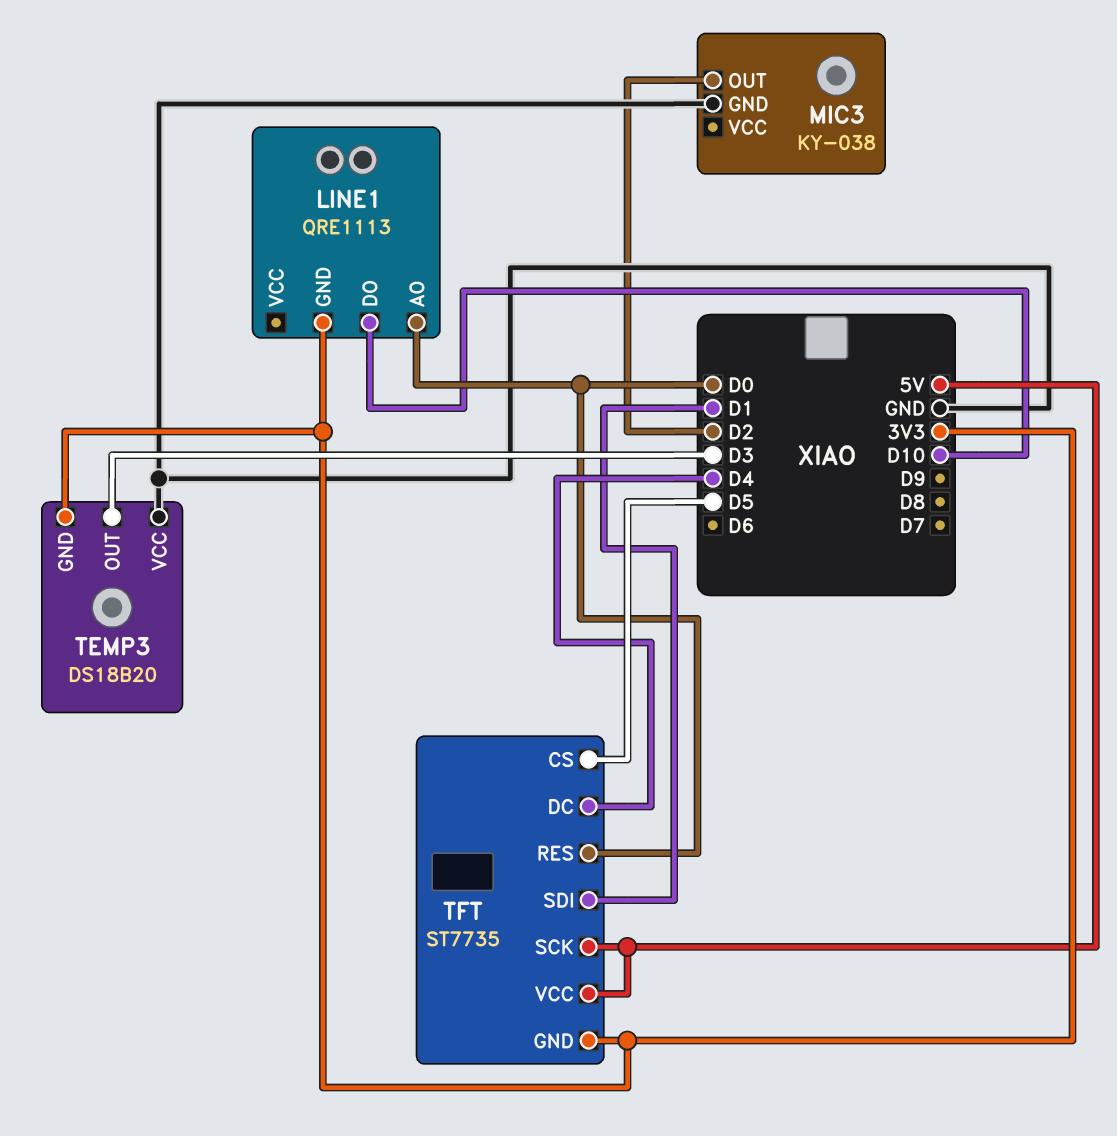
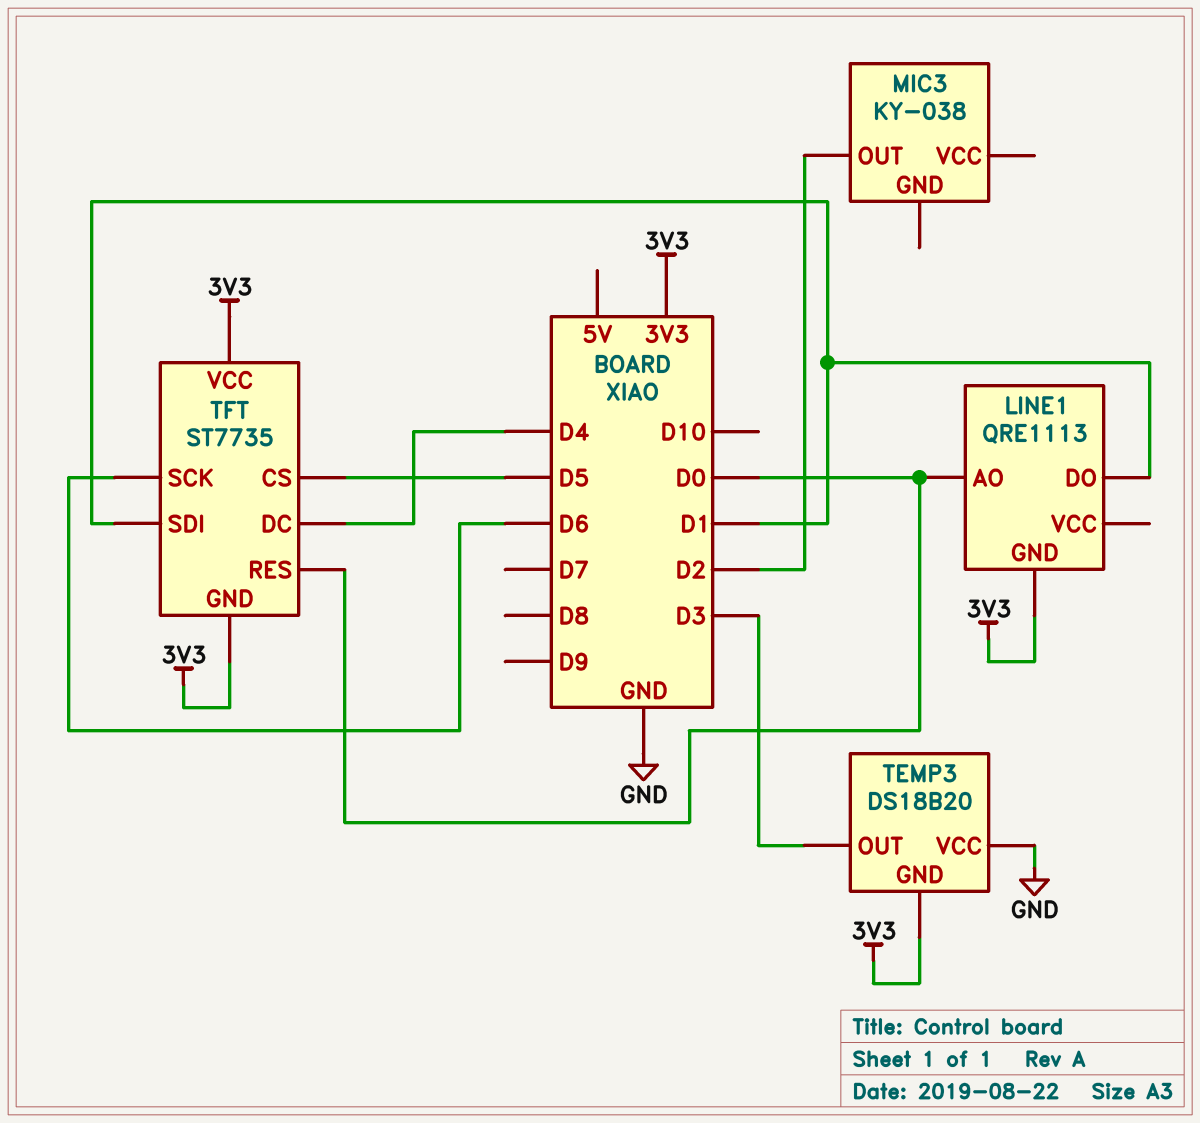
LINE1 pin DO: D10 -> D1
MIC3 pin GND: GND -> none
TFT pin SCK: 5V -> D6
TFT pin VCC: 5V -> 3V3

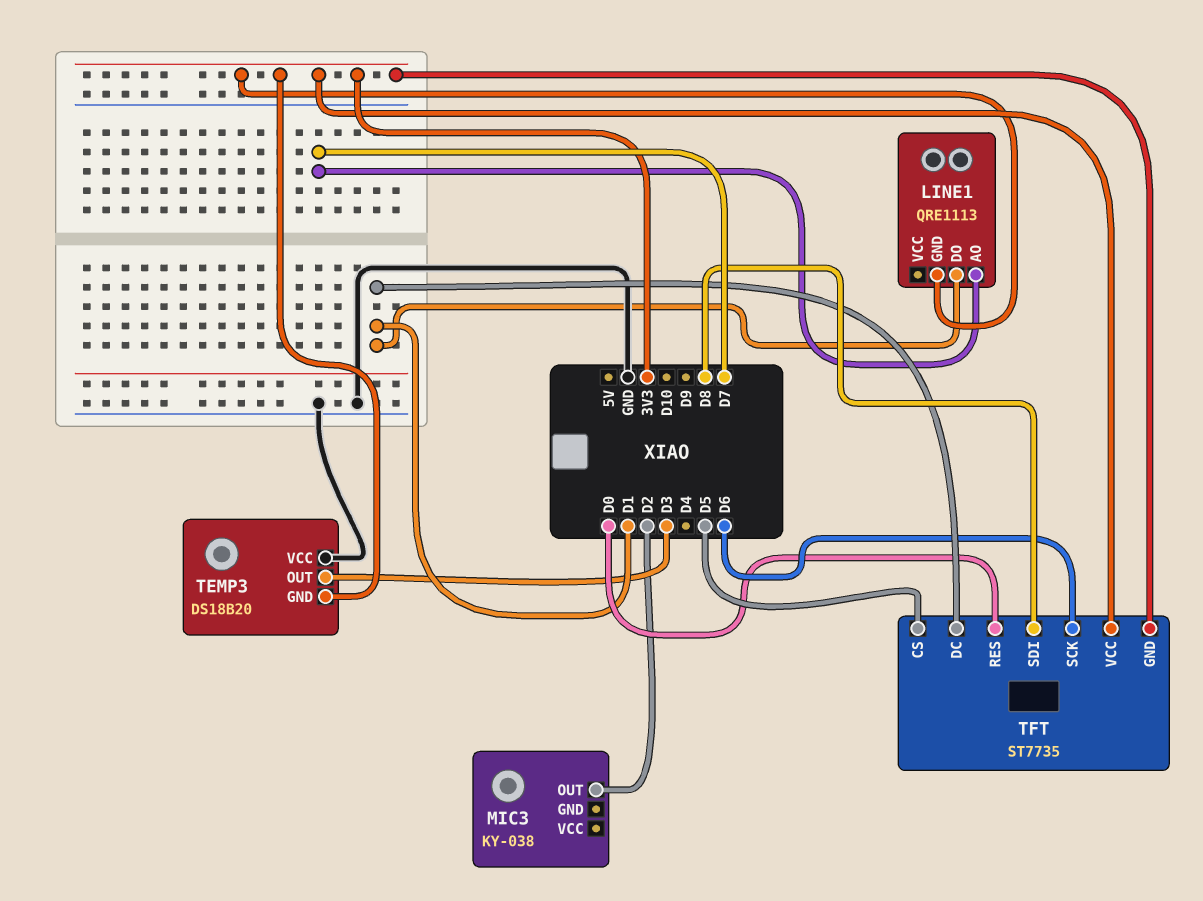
LINE1 pin AO: D0 -> D7
TFT pin DC: D4 -> D1
TFT pin SDI: D1 -> D8

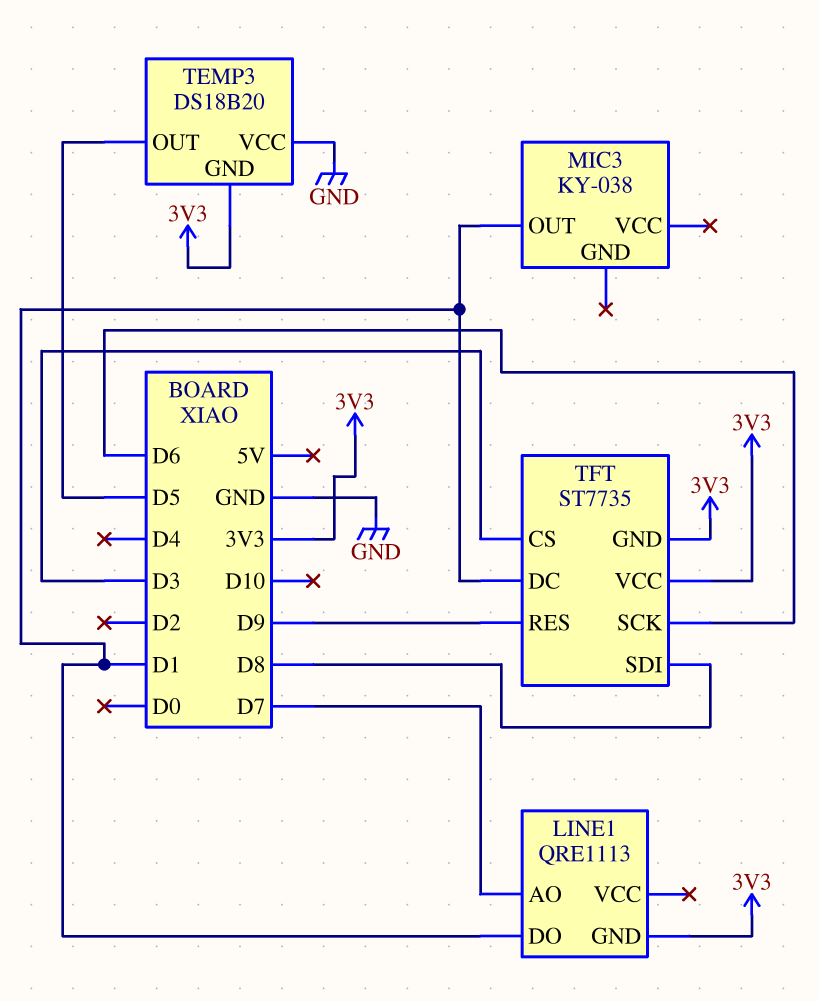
MIC3 pin OUT: D2 -> D1
TEMP3 pin OUT: D3 -> D5
TFT pin CS: D5 -> D3
TFT pin RES: D0 -> D9

